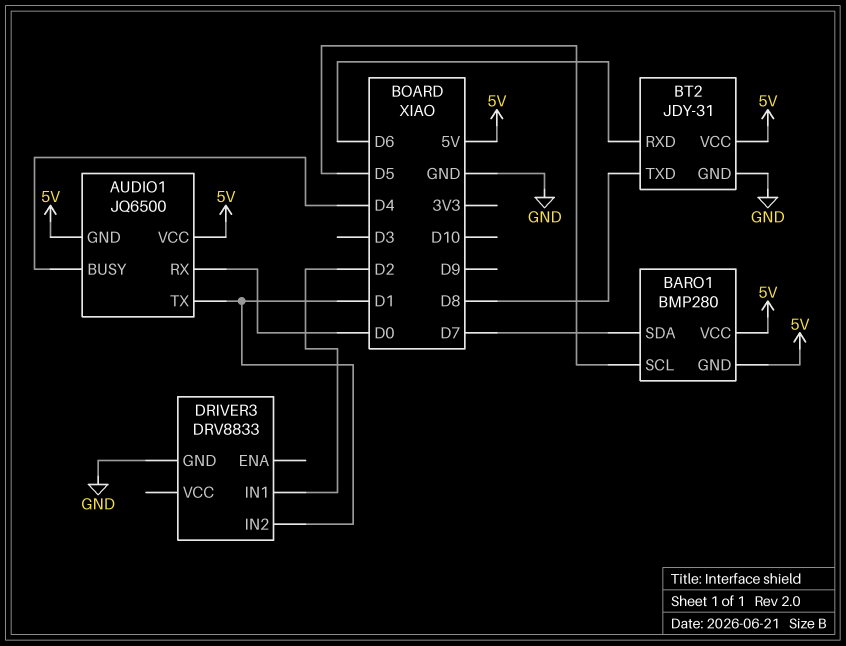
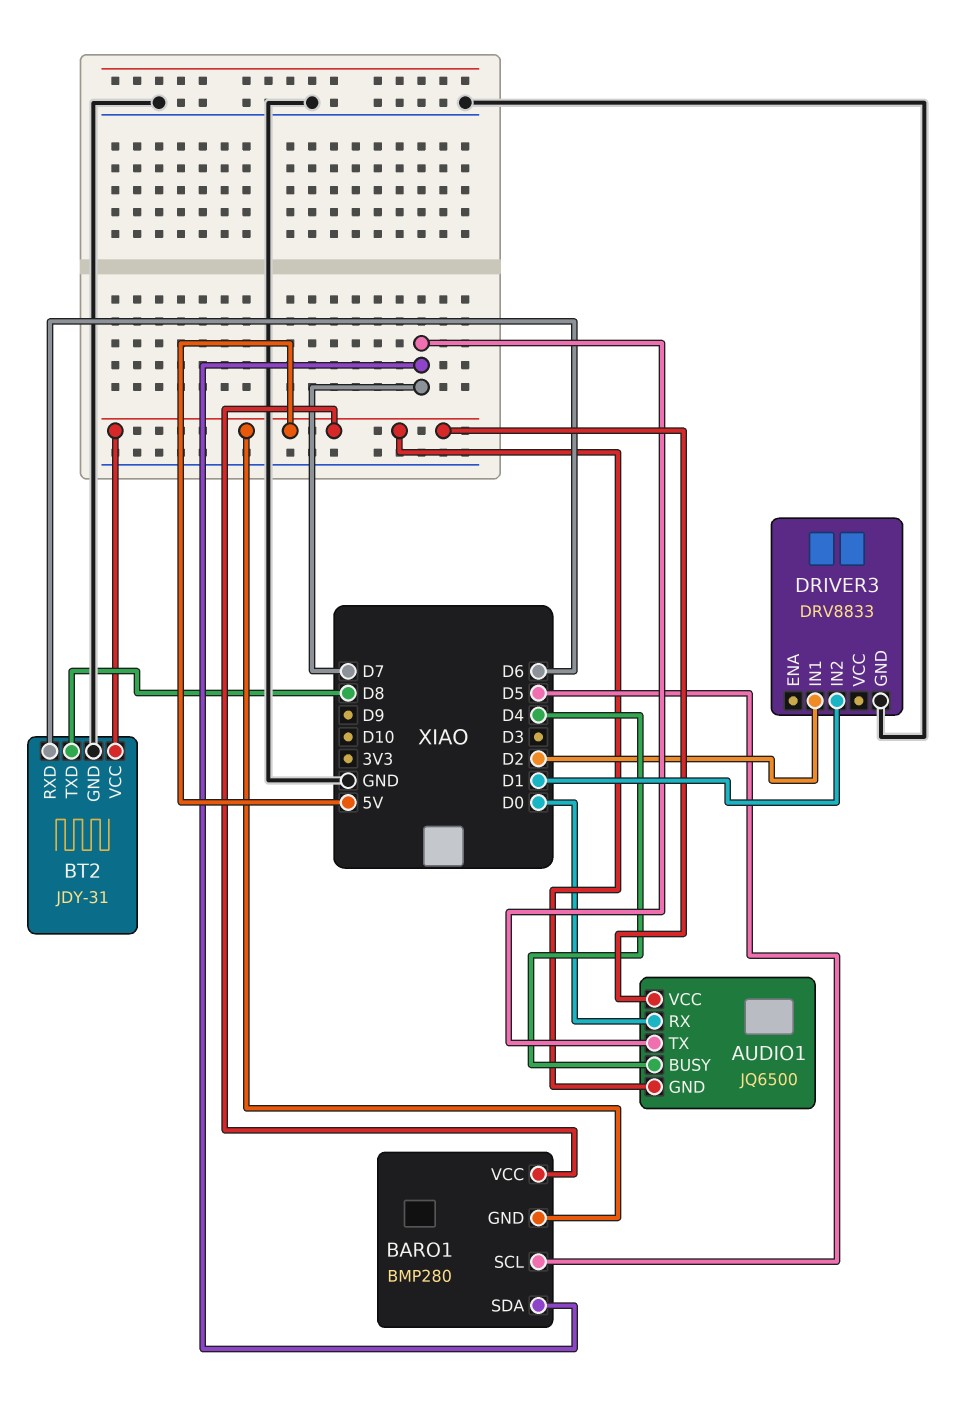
AUDIO1 pin TX: D1 -> D7

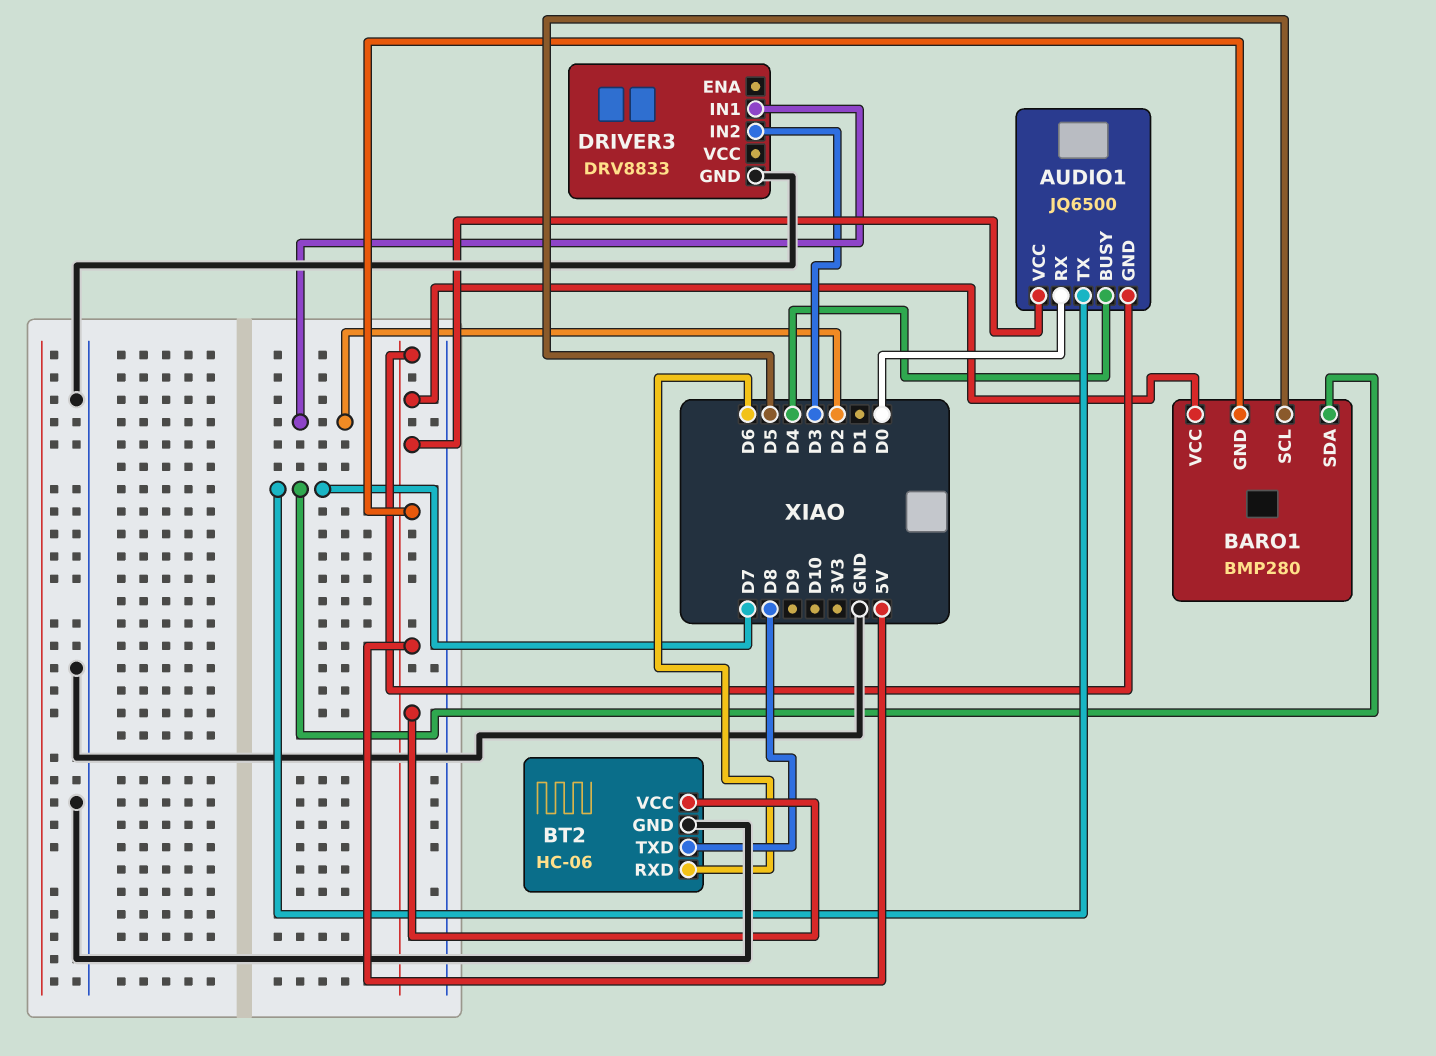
BT2: JDY-31 -> HC-06
DRIVER3 pin IN2: D1 -> D3

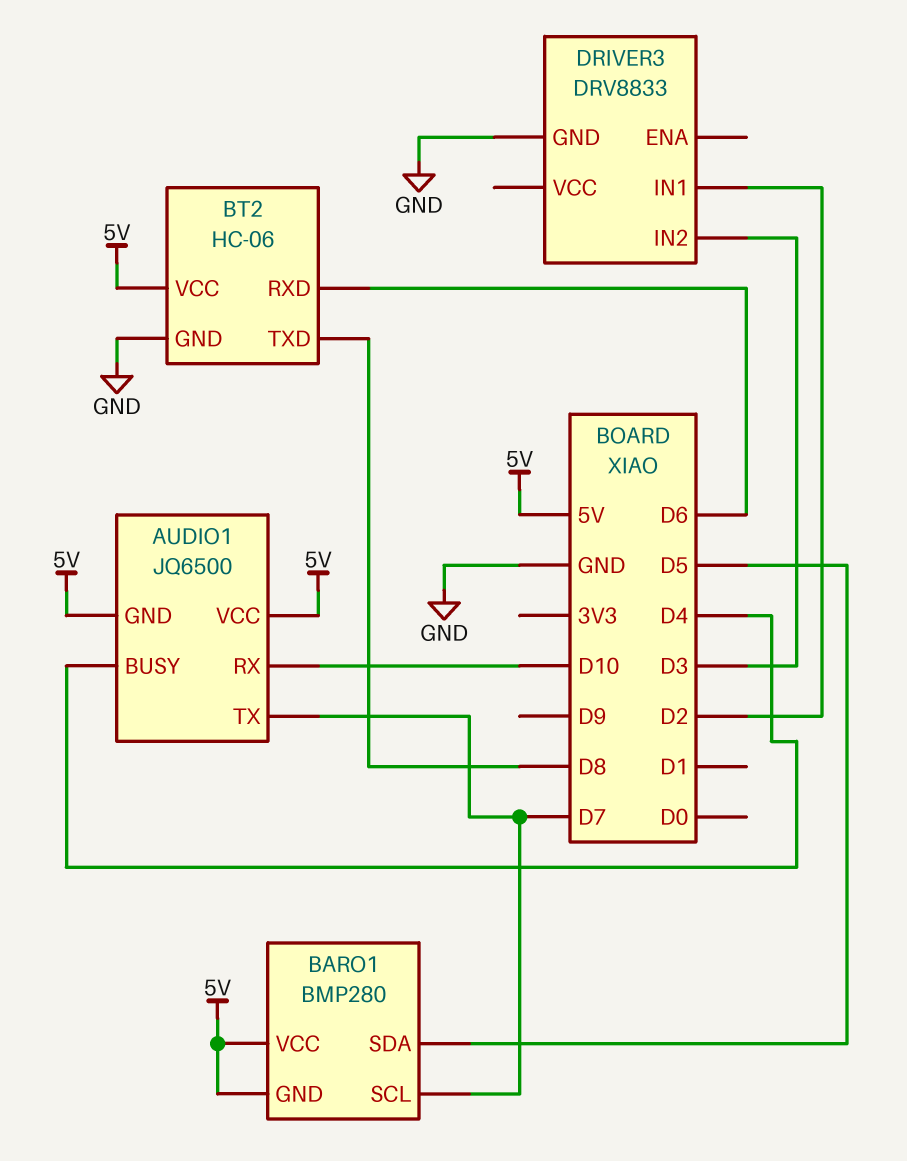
AUDIO1 pin RX: D0 -> D10
BARO1 pin SCL: D5 -> D7
BARO1 pin SDA: D7 -> D5

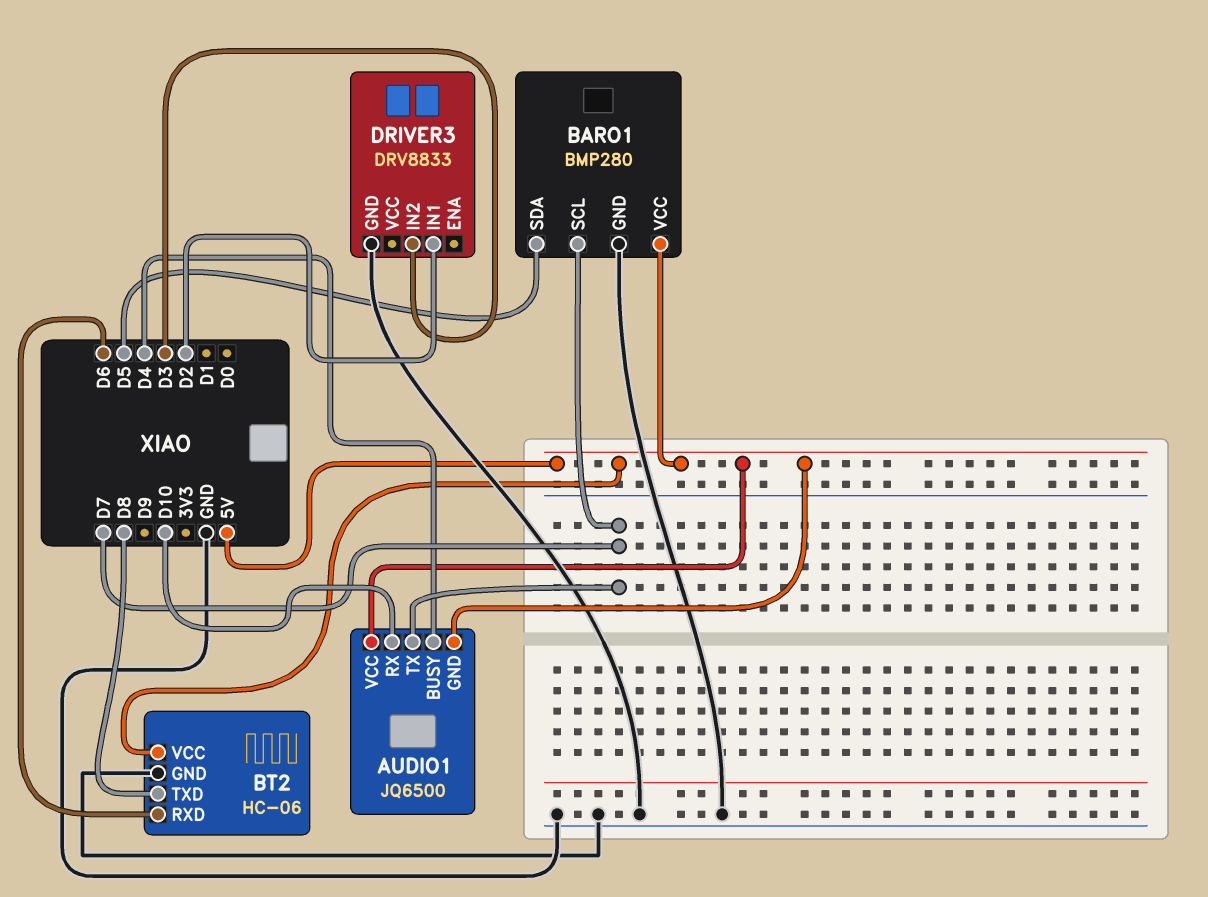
BARO1 pin GND: 5V -> GND

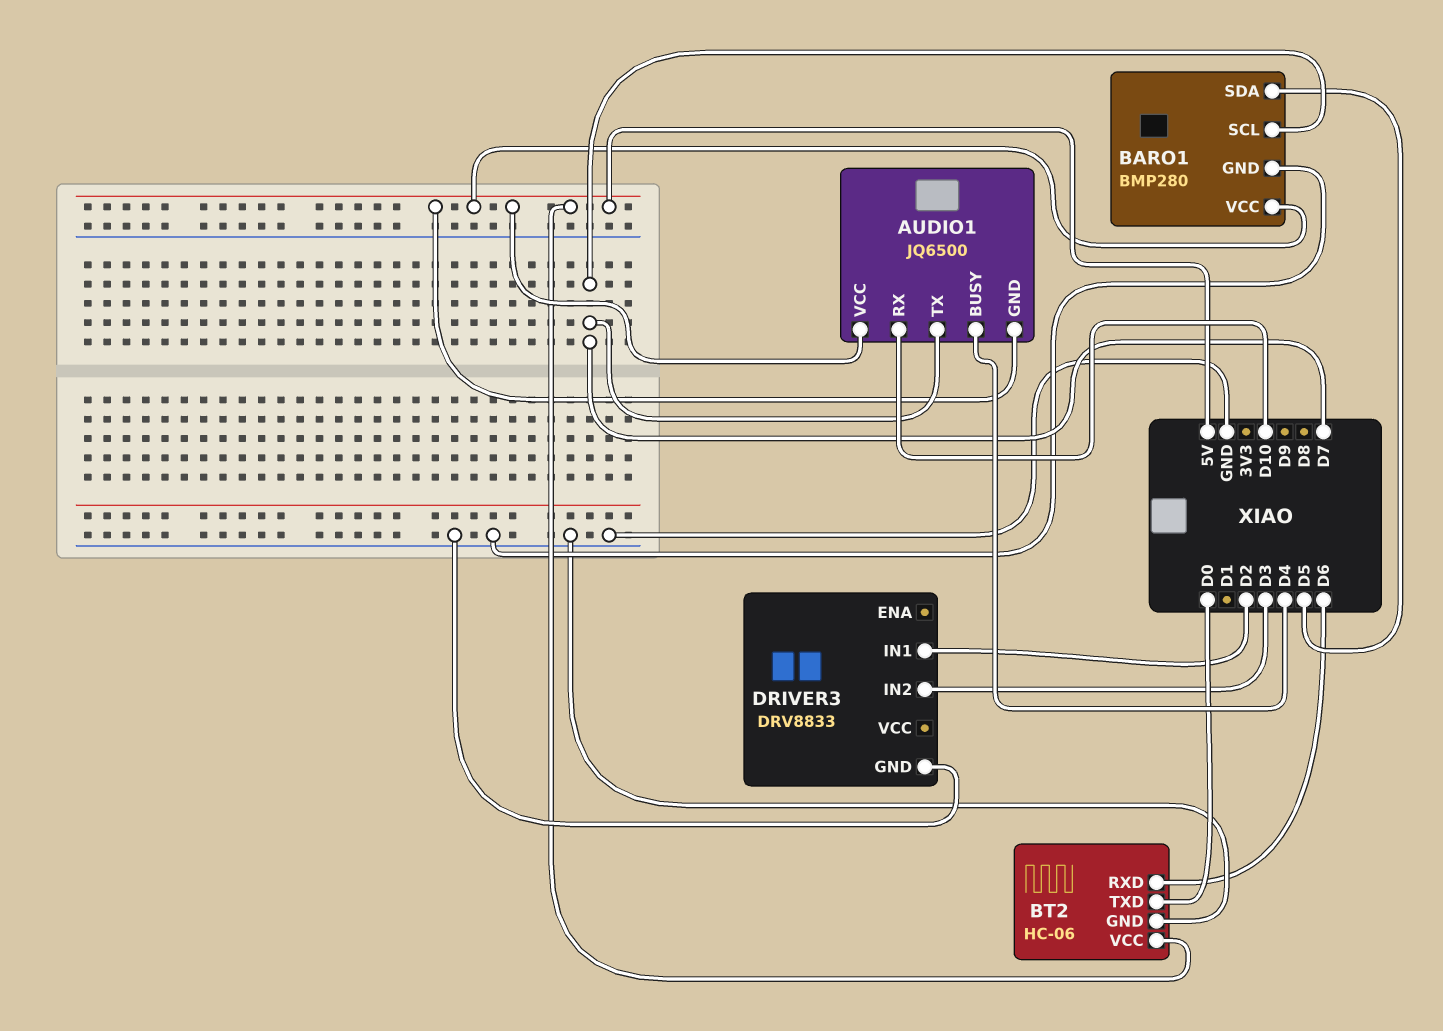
BT2 pin TXD: D8 -> D0

